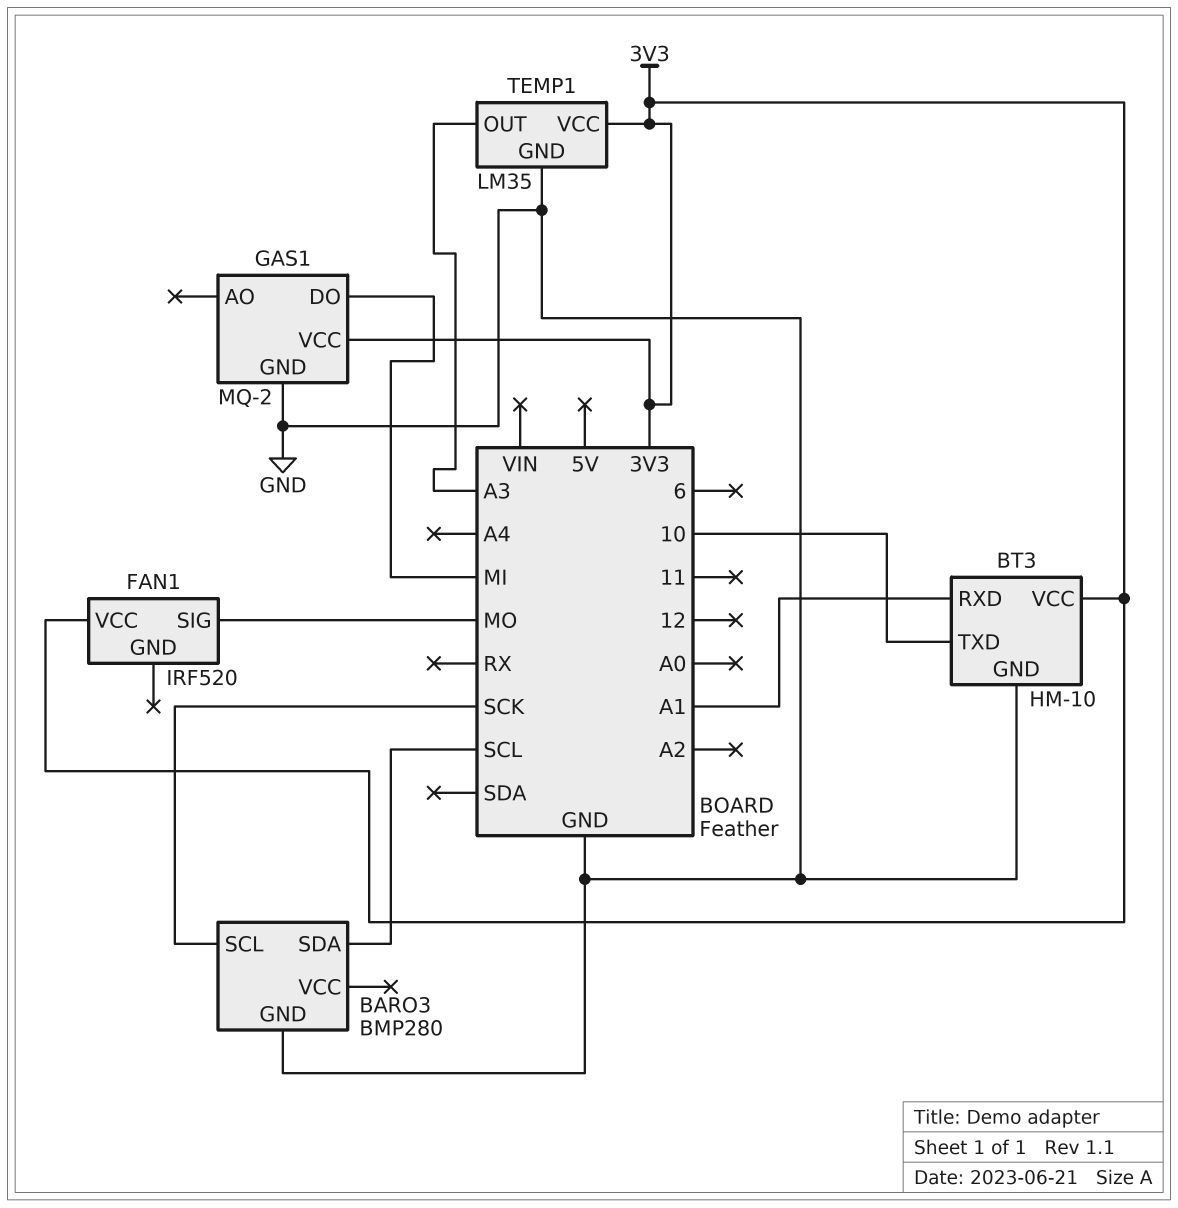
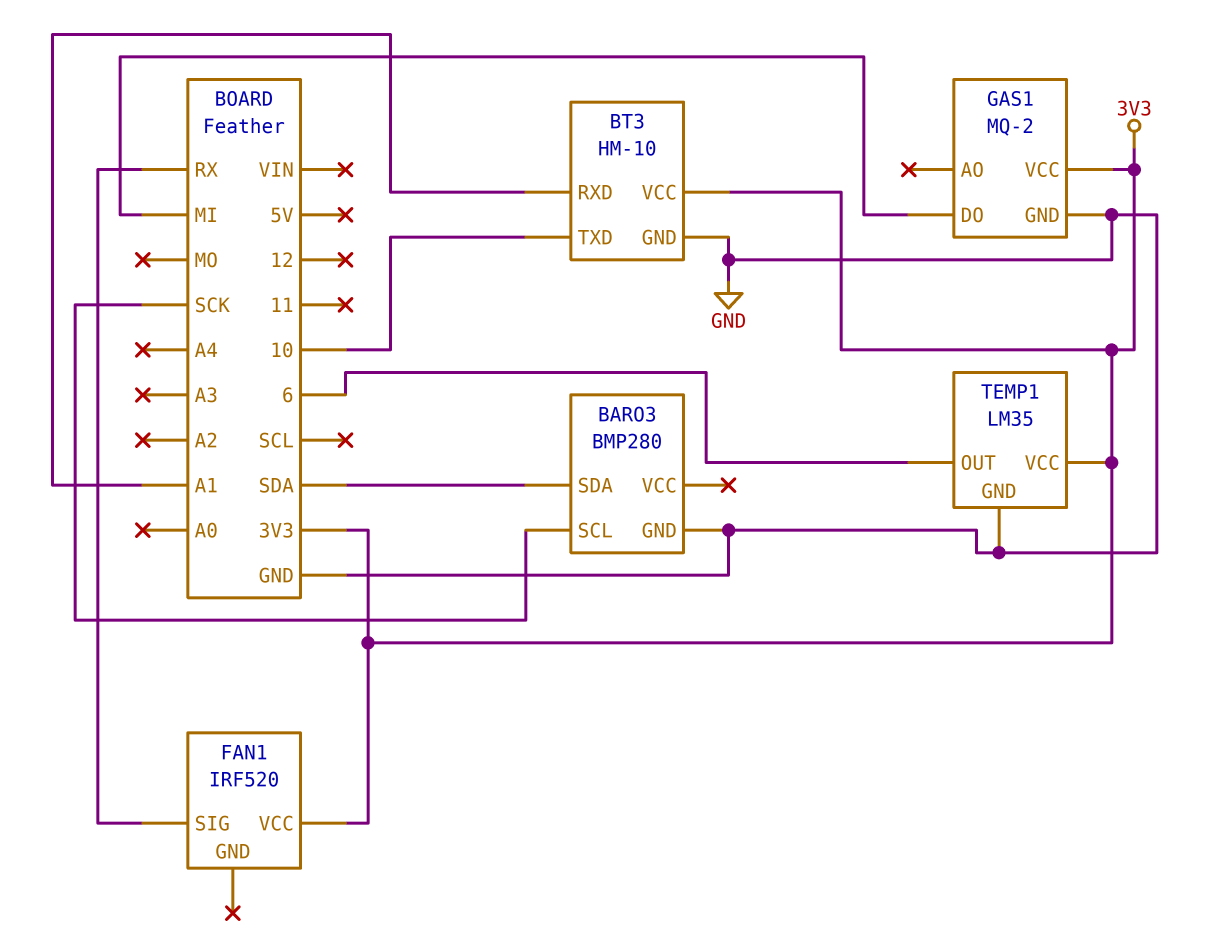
BARO3 pin SDA: SCL -> SDA
FAN1 pin SIG: MO -> RX
TEMP1 pin OUT: A3 -> 6

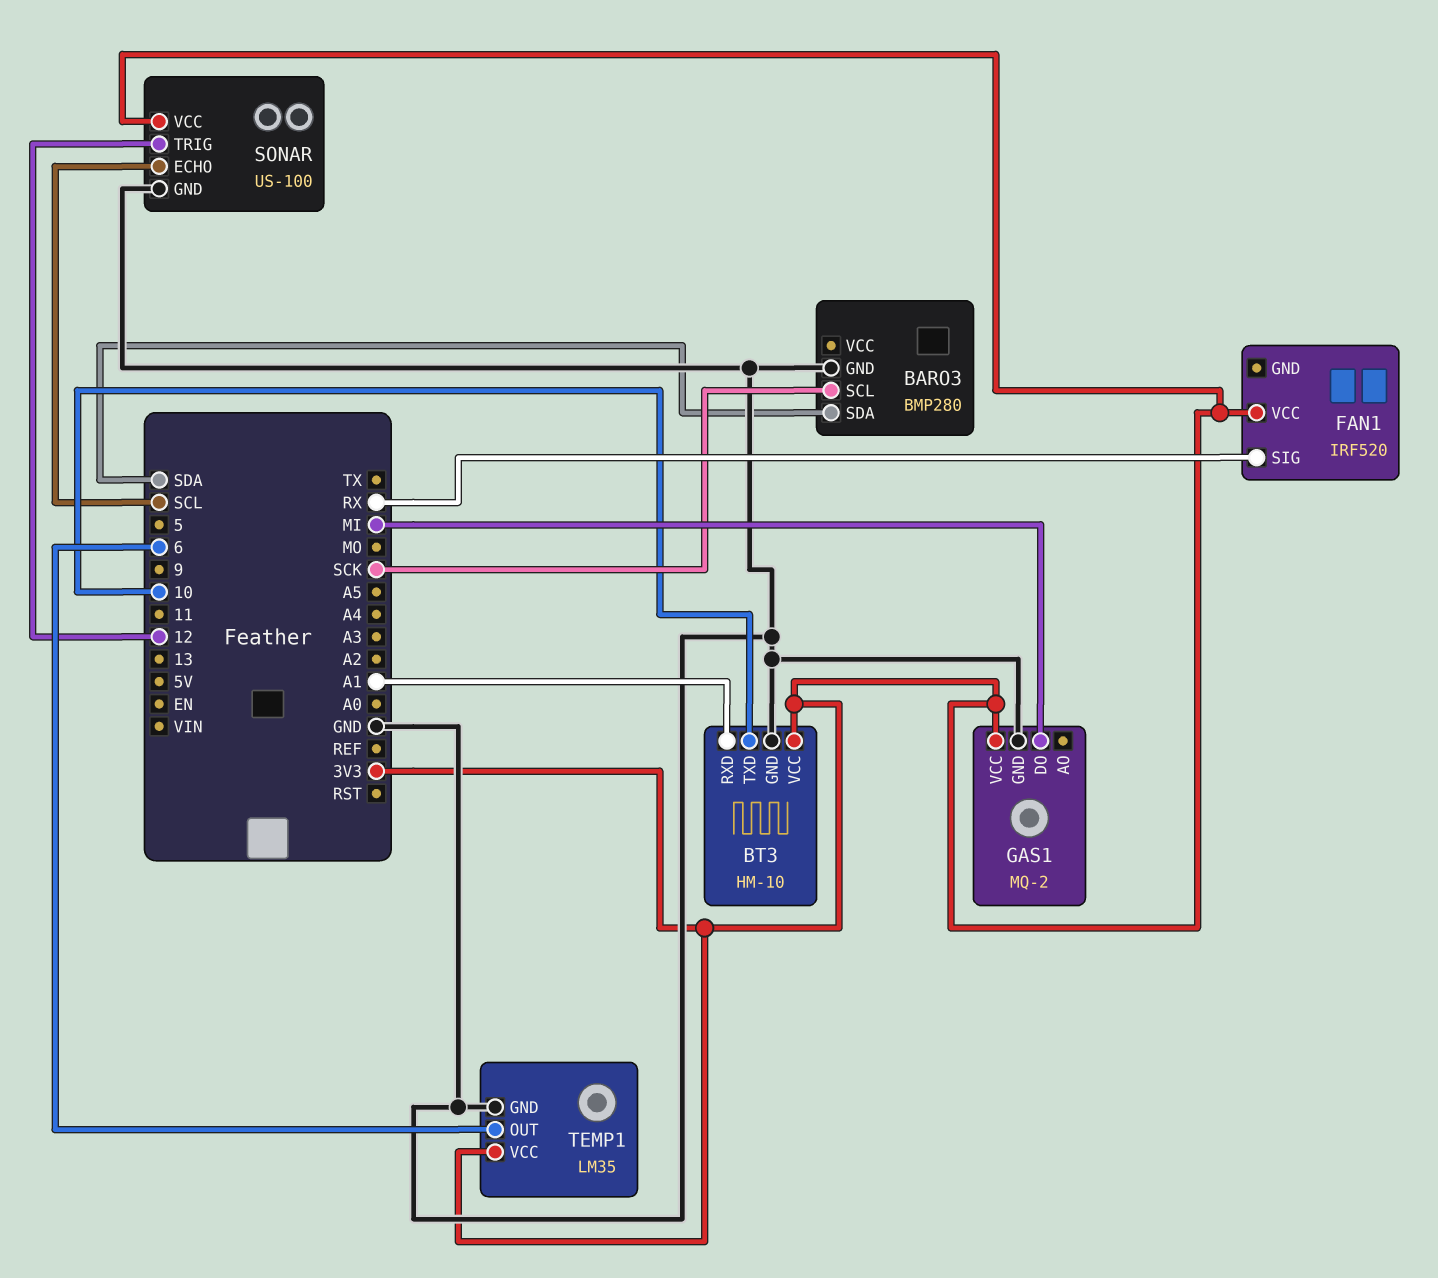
SONAR: none -> US-100
SONAR pin ECHO: none -> SCL
SONAR pin GND: none -> GND
SONAR pin TRIG: none -> 12
SONAR pin VCC: none -> 3V3

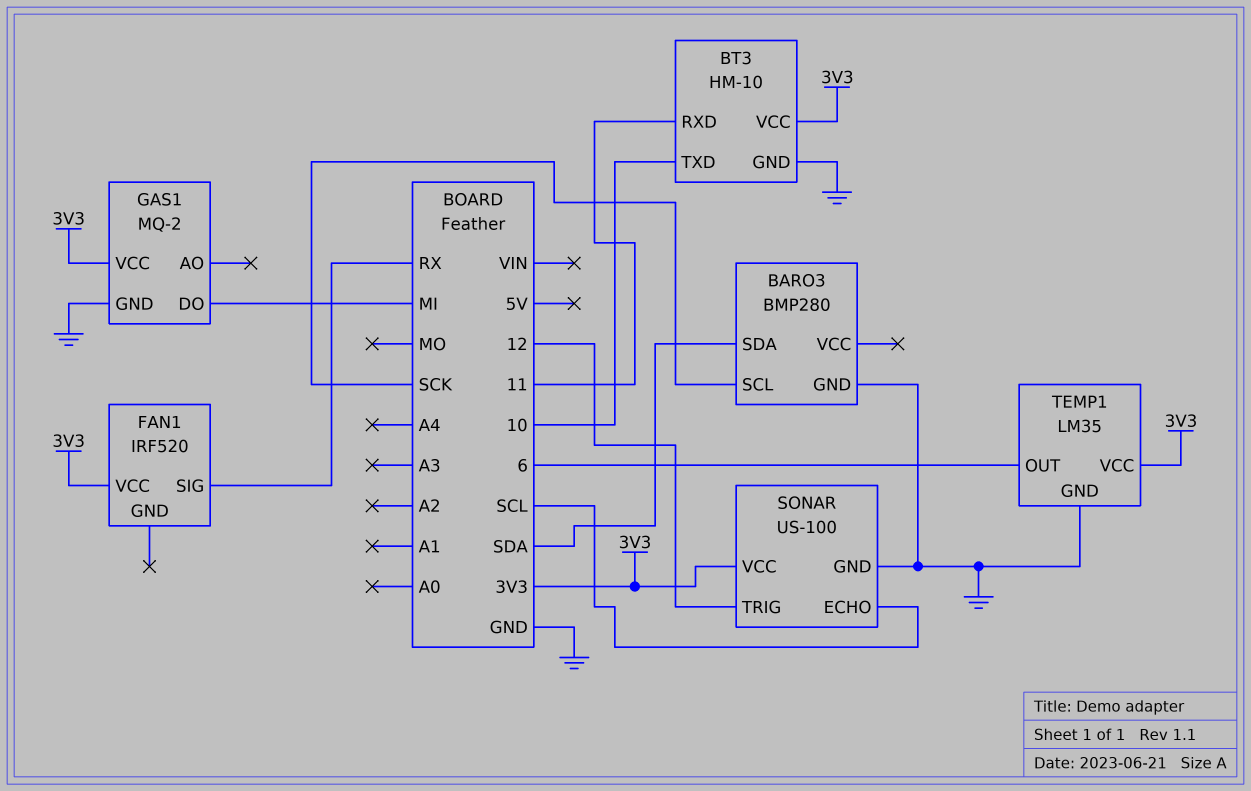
BT3 pin RXD: A1 -> 11

